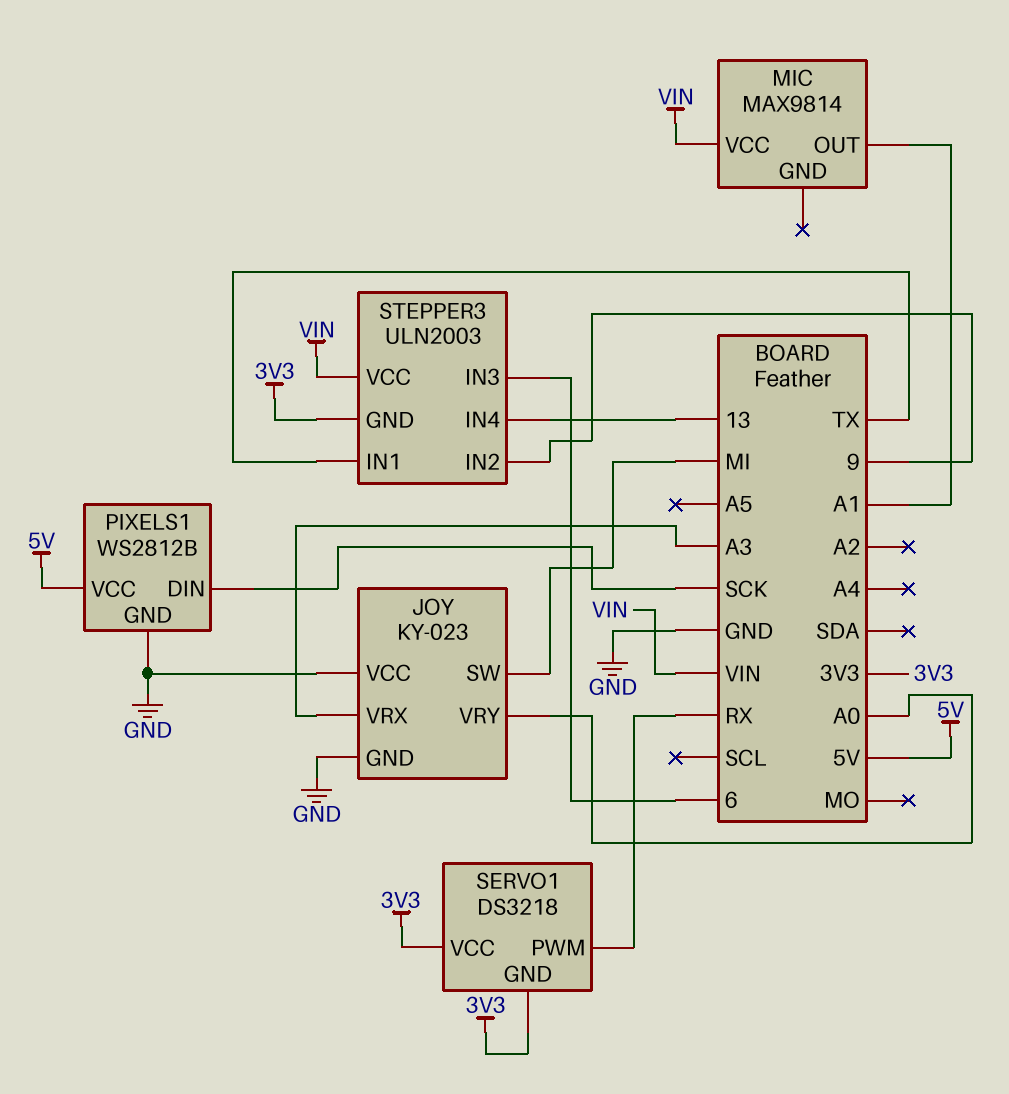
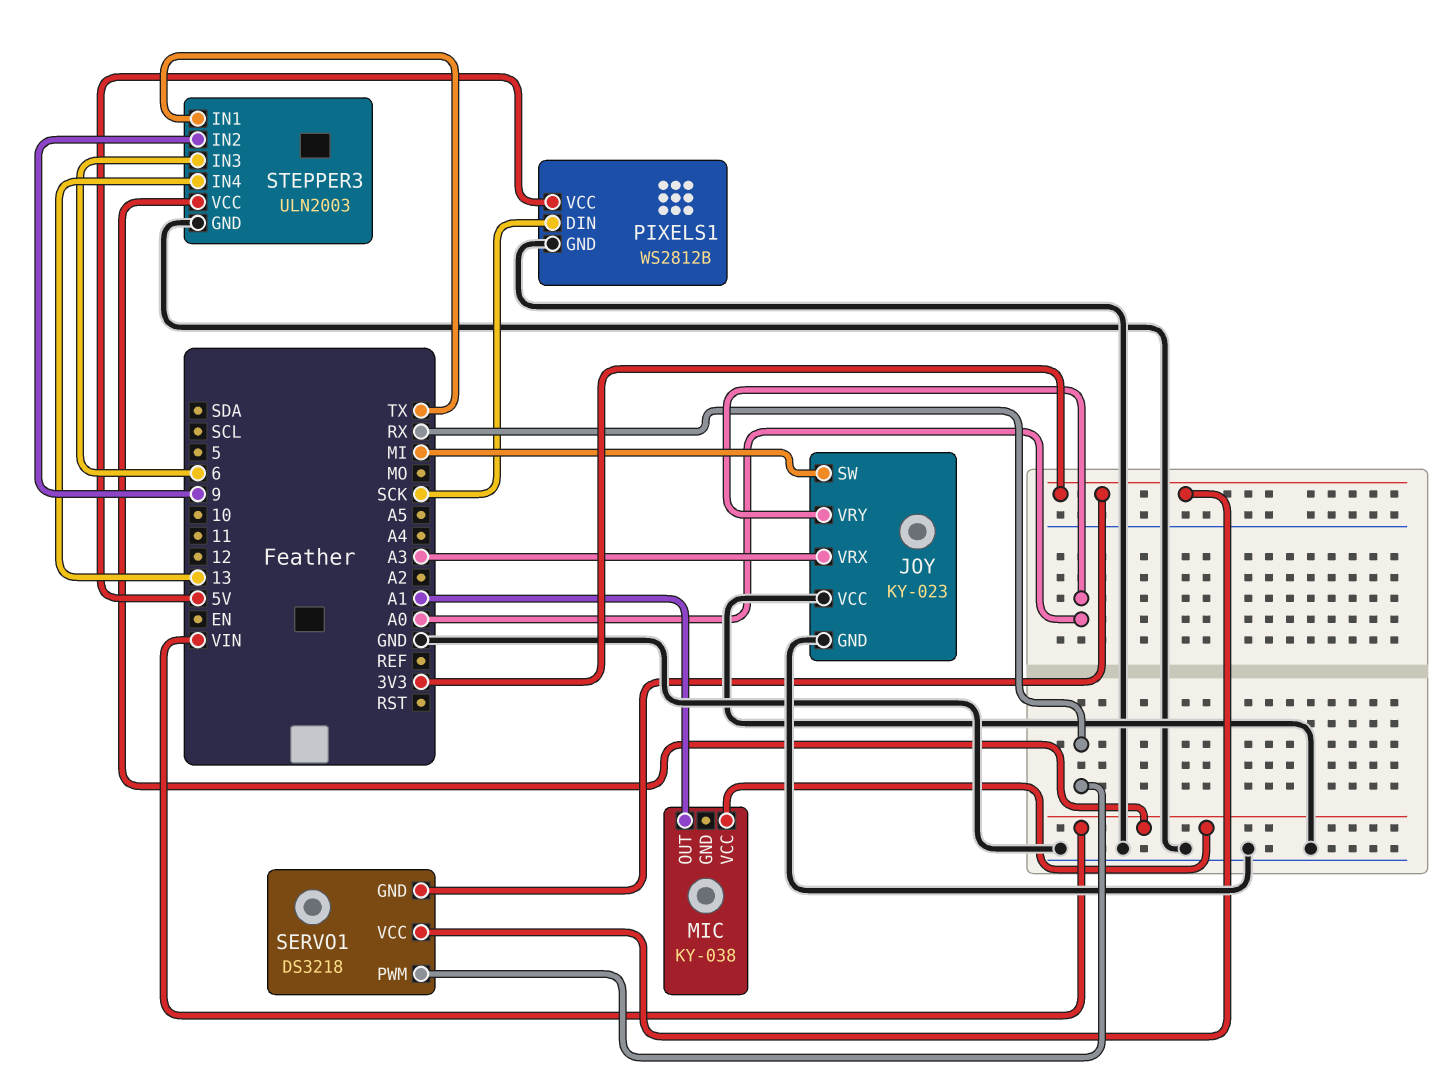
MIC: MAX9814 -> KY-038
STEPPER3 pin GND: 3V3 -> GND

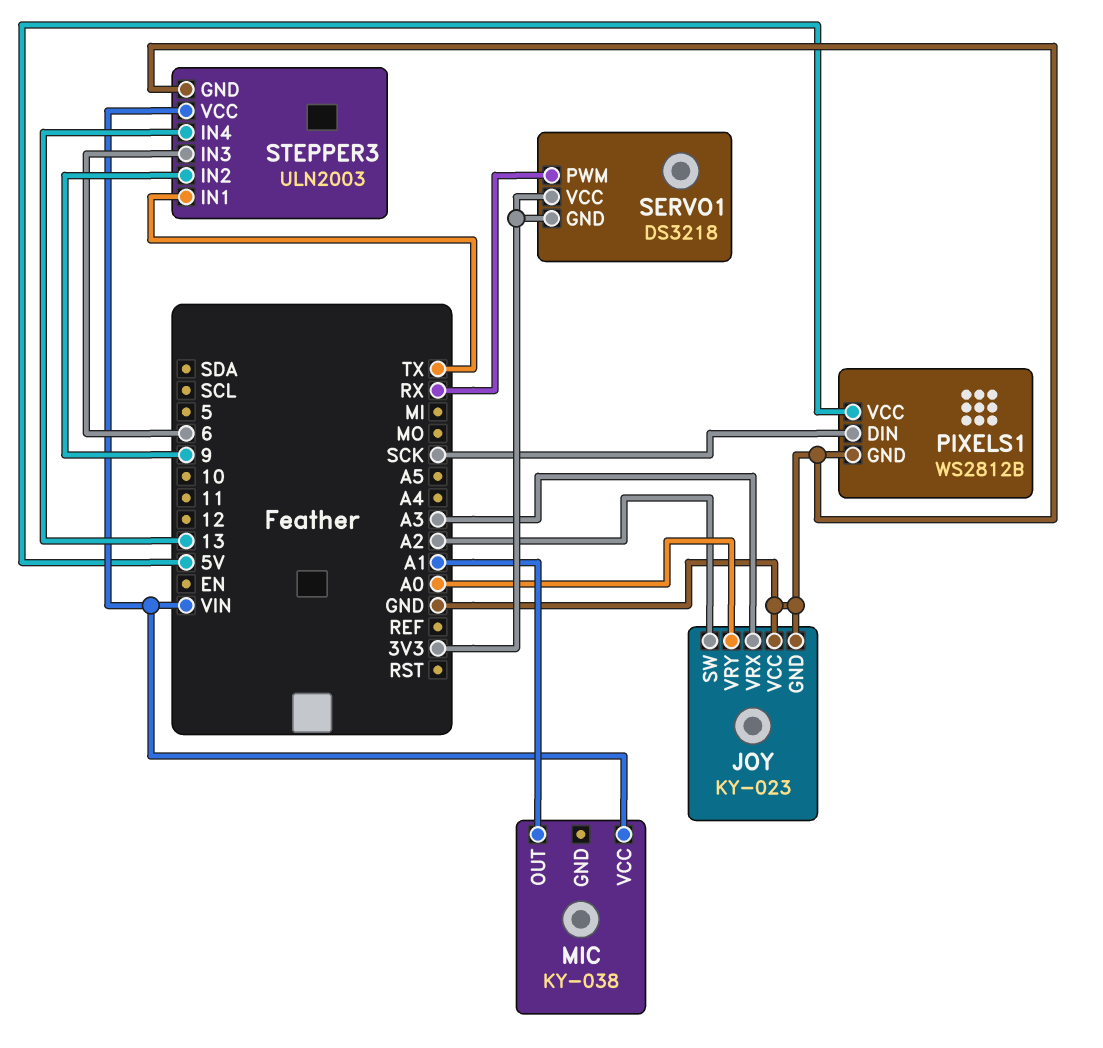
JOY pin SW: MI -> A2

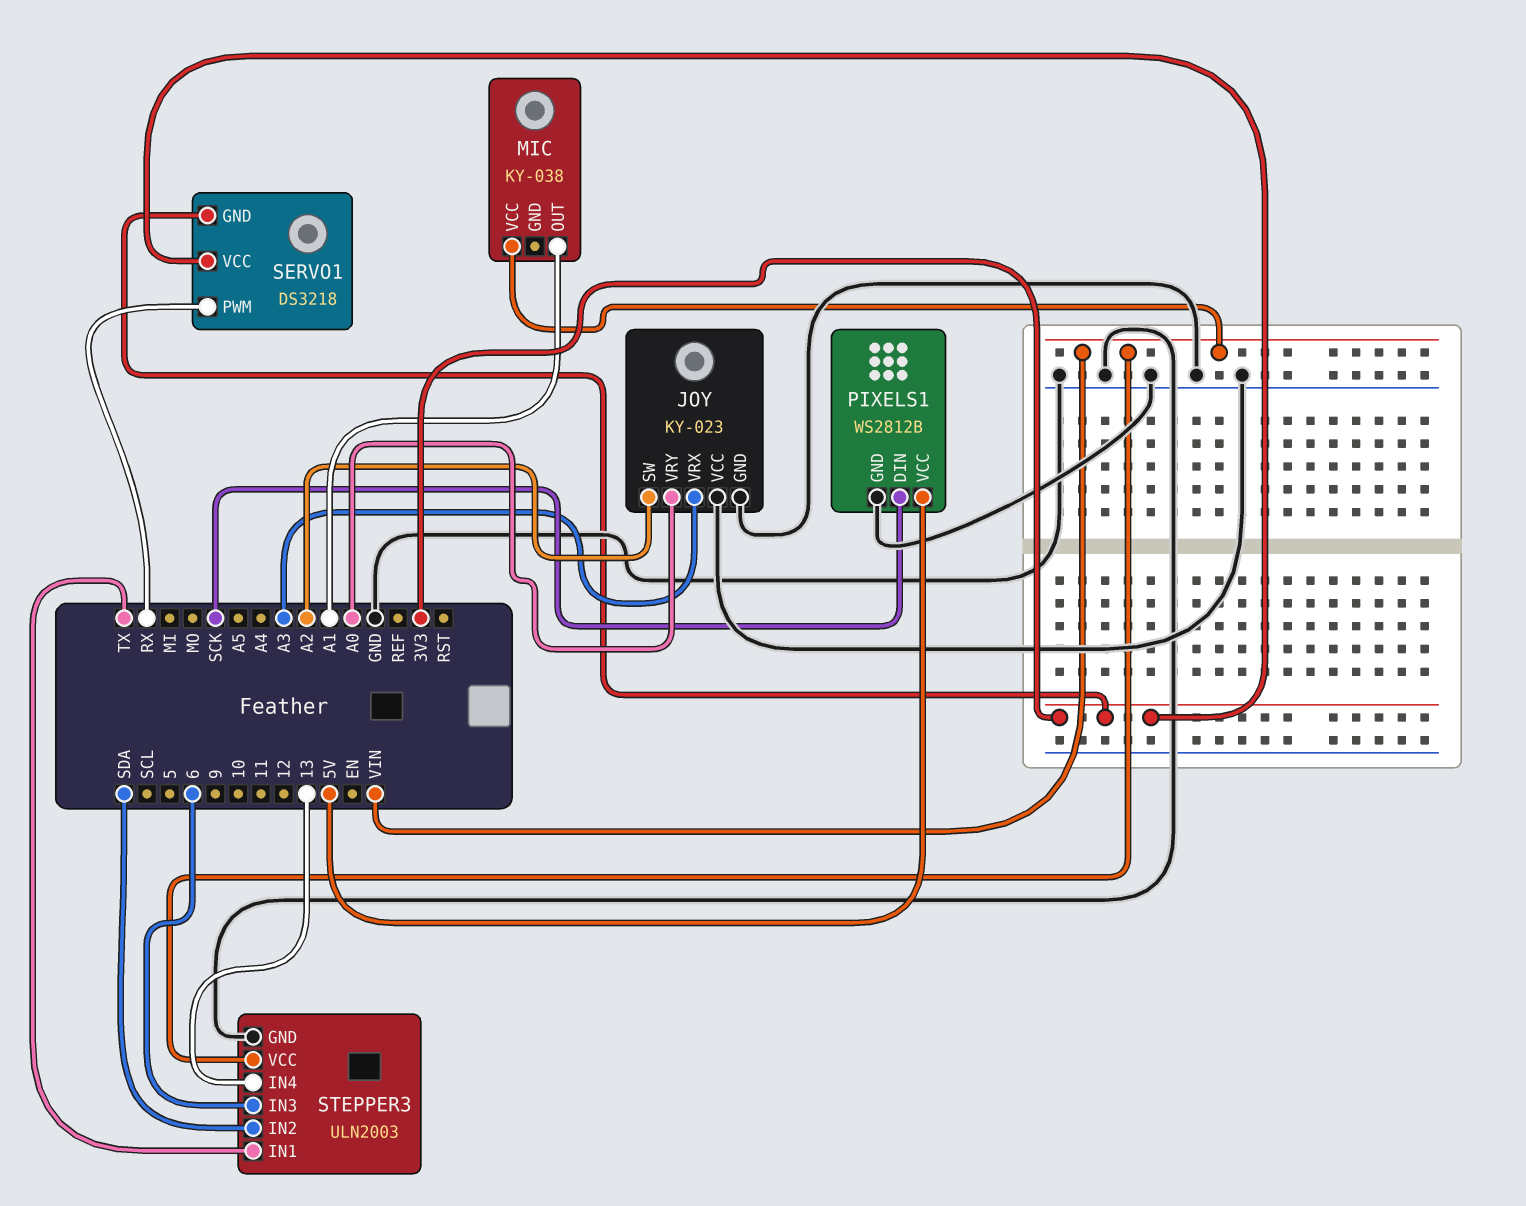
STEPPER3 pin IN2: 9 -> SDA

